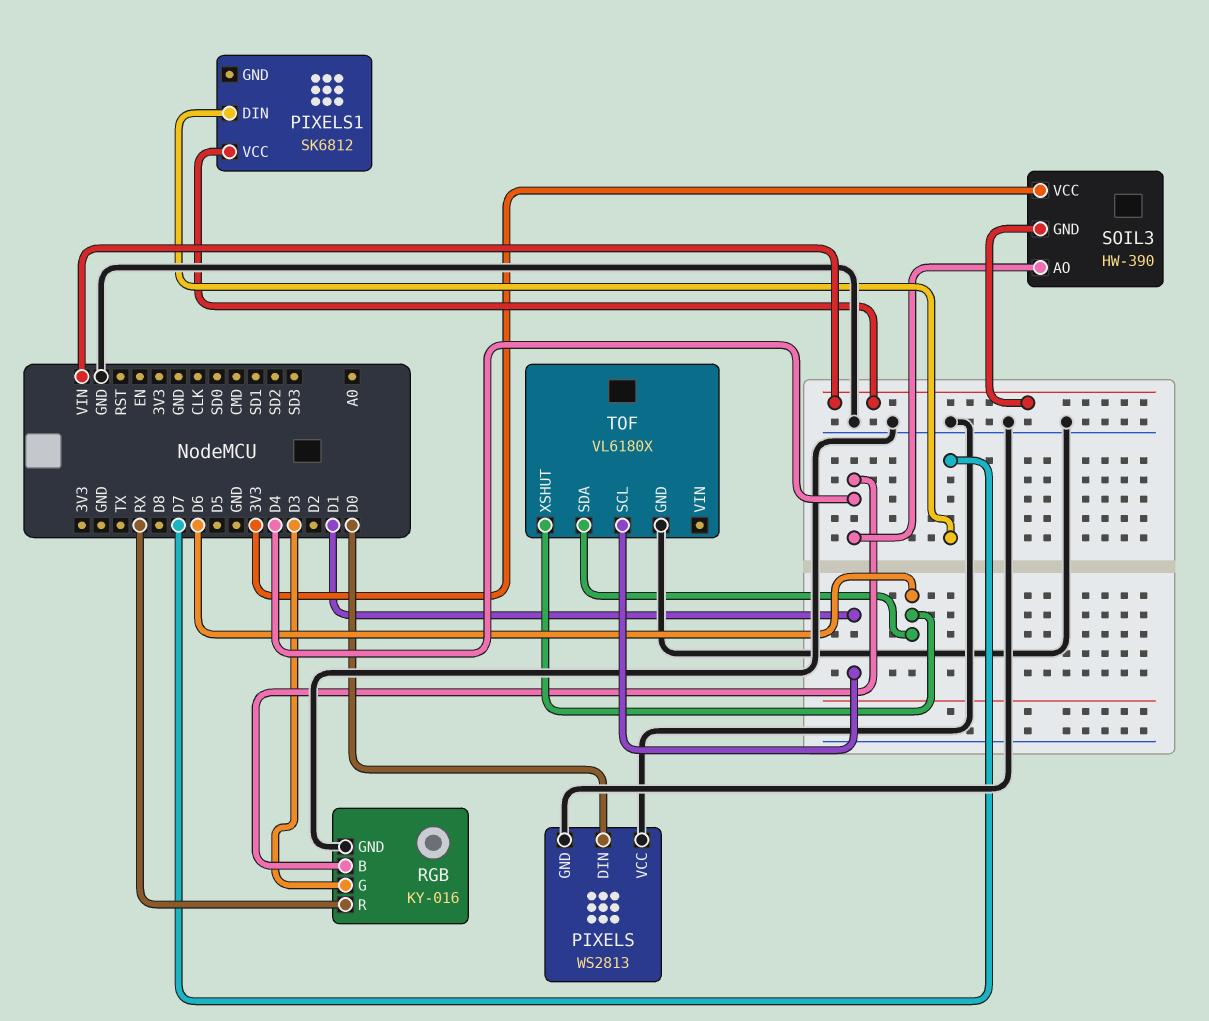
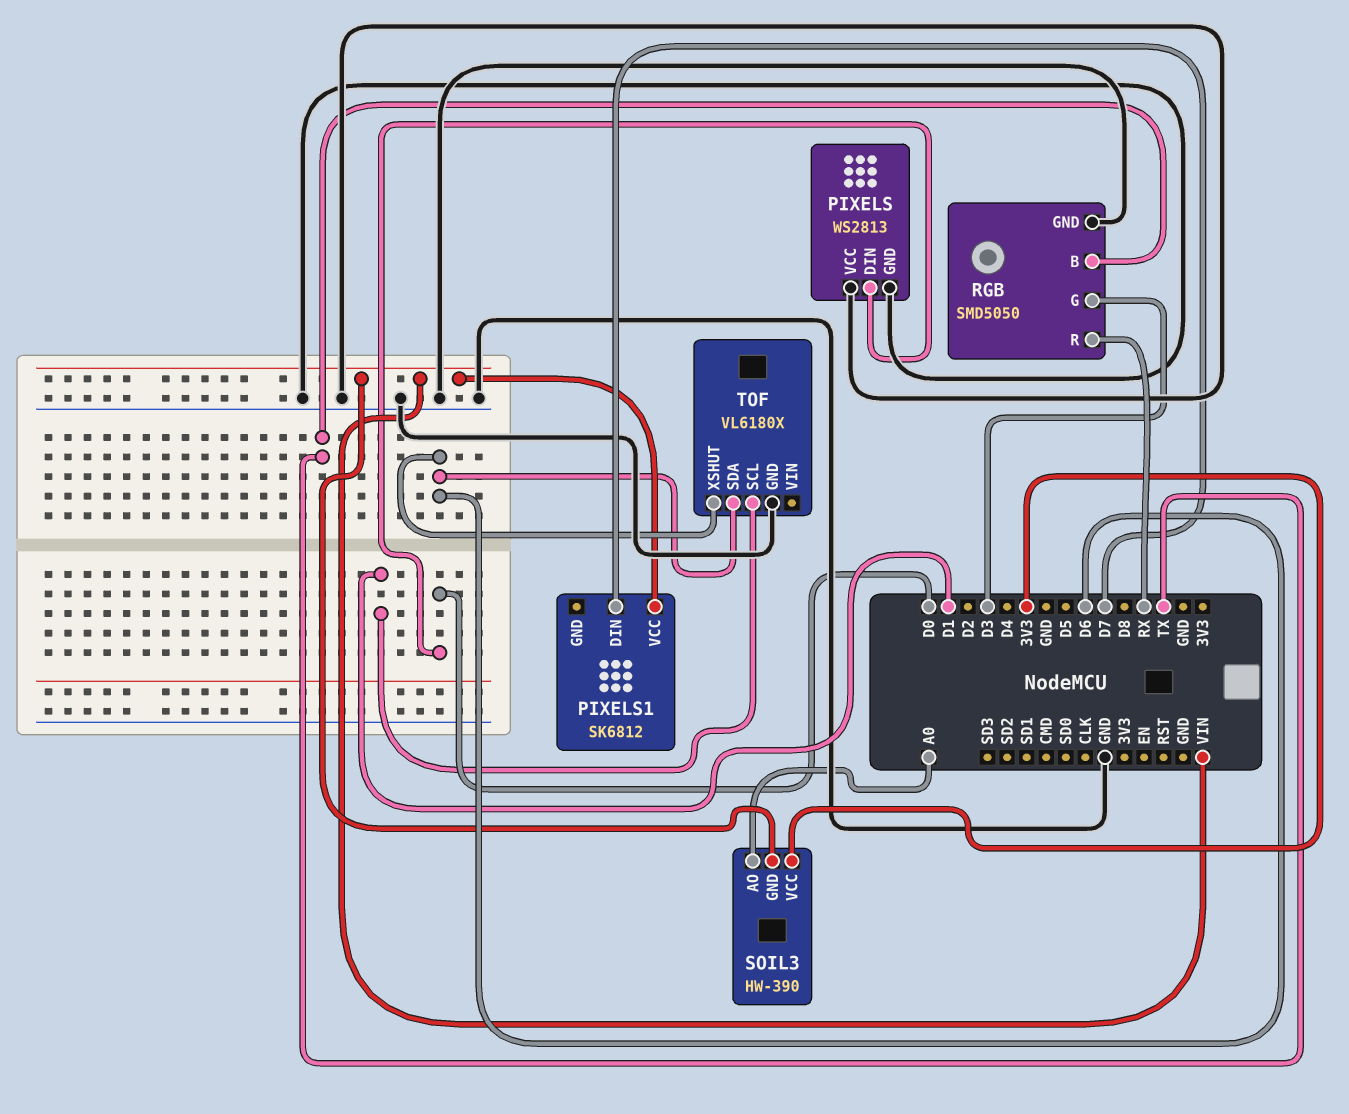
RGB: KY-016 -> SMD5050
RGB pin B: D4 -> TX
SOIL3 pin AO: D4 -> A0

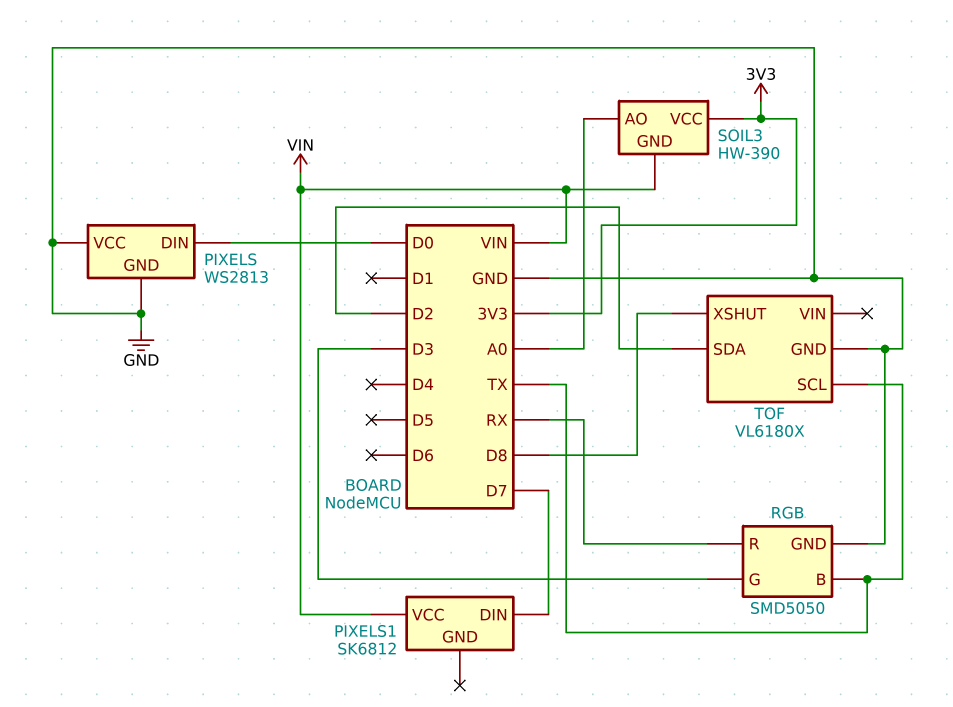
TOF pin SCL: D1 -> TX
TOF pin SDA: D6 -> D2
TOF pin XSHUT: D6 -> D8

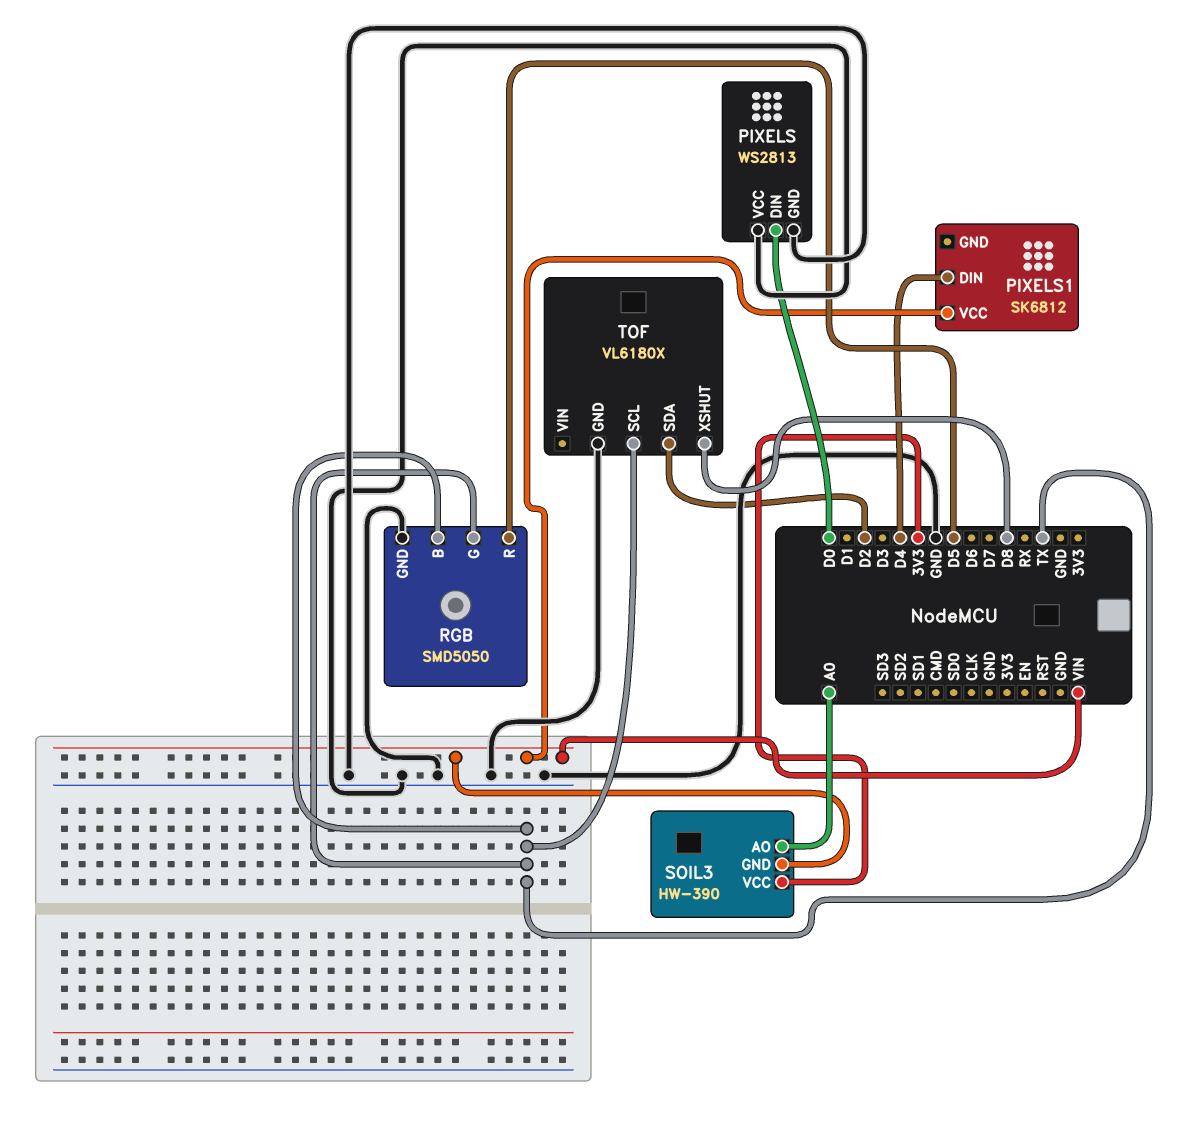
PIXELS1 pin DIN: D7 -> D4
RGB pin G: D3 -> TX
RGB pin R: RX -> D5

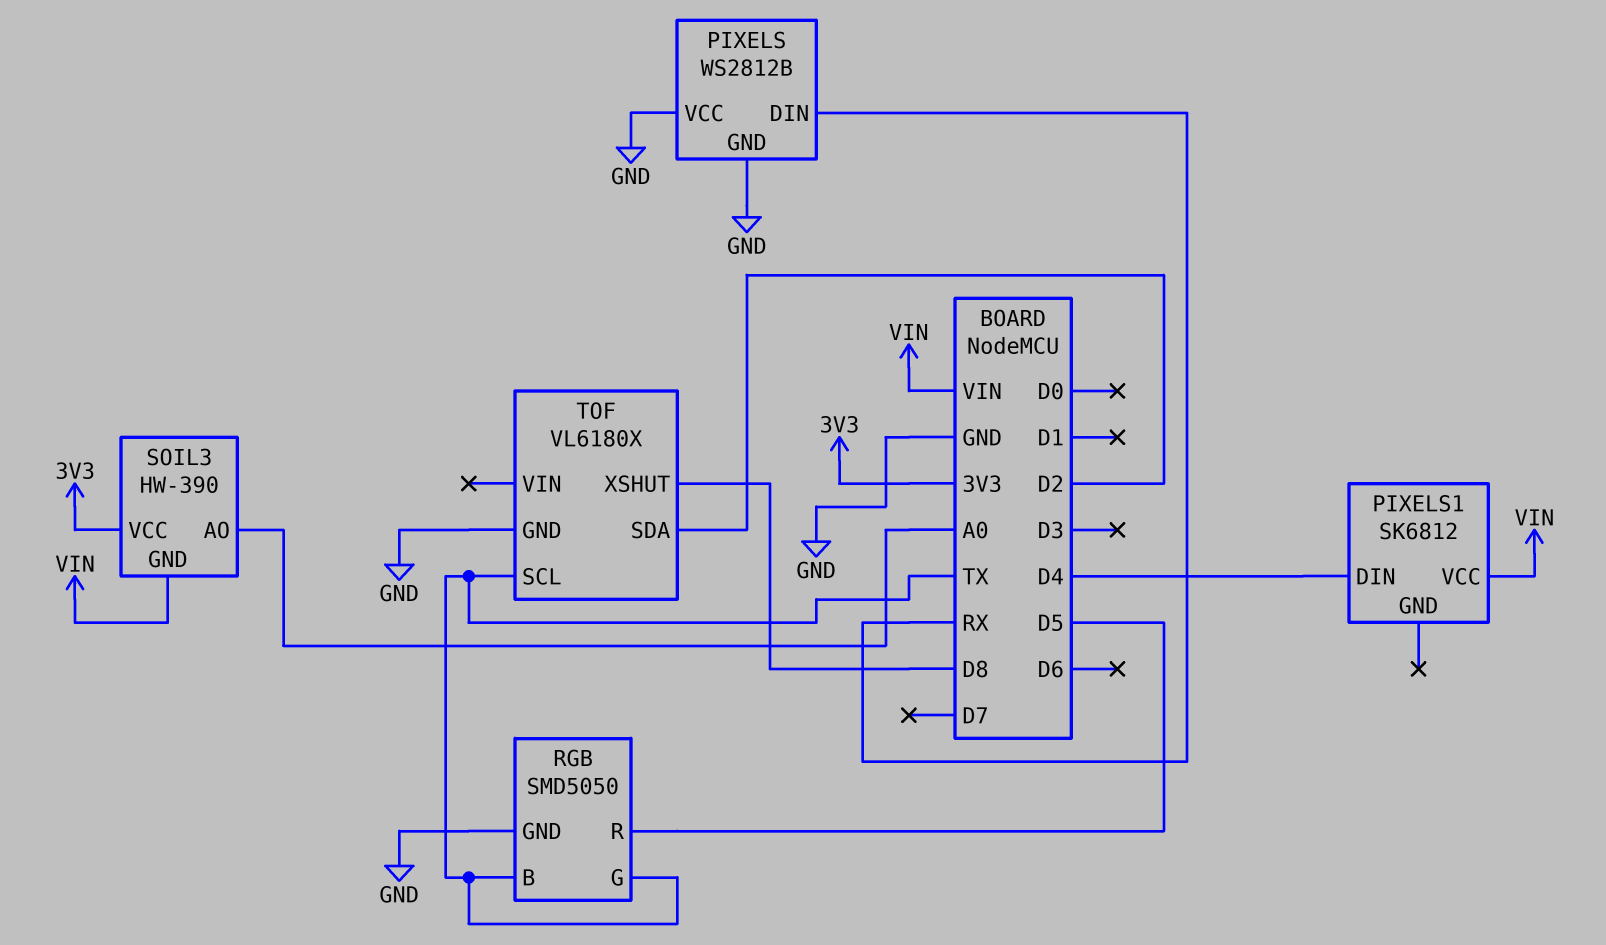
PIXELS: WS2813 -> WS2812B
PIXELS pin DIN: D0 -> RX

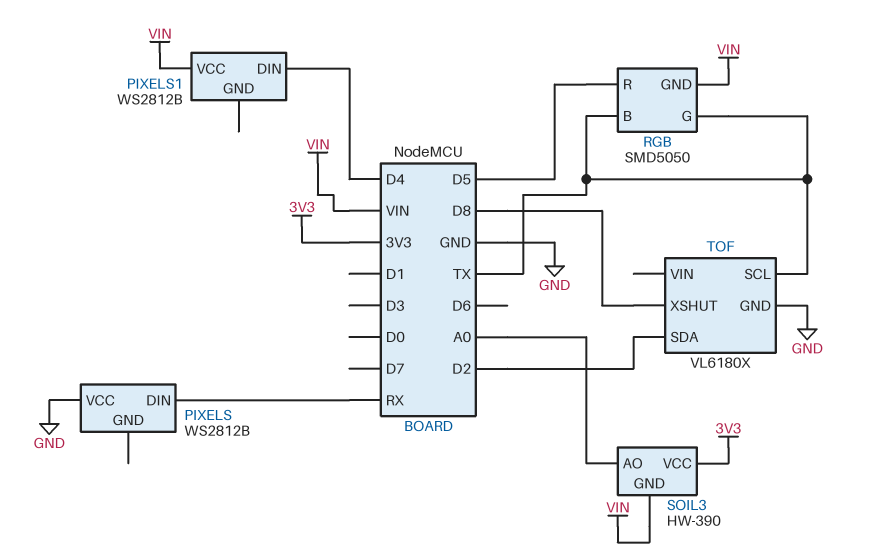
PIXELS pin GND: GND -> none
PIXELS1: SK6812 -> WS2812B
RGB pin GND: GND -> VIN

